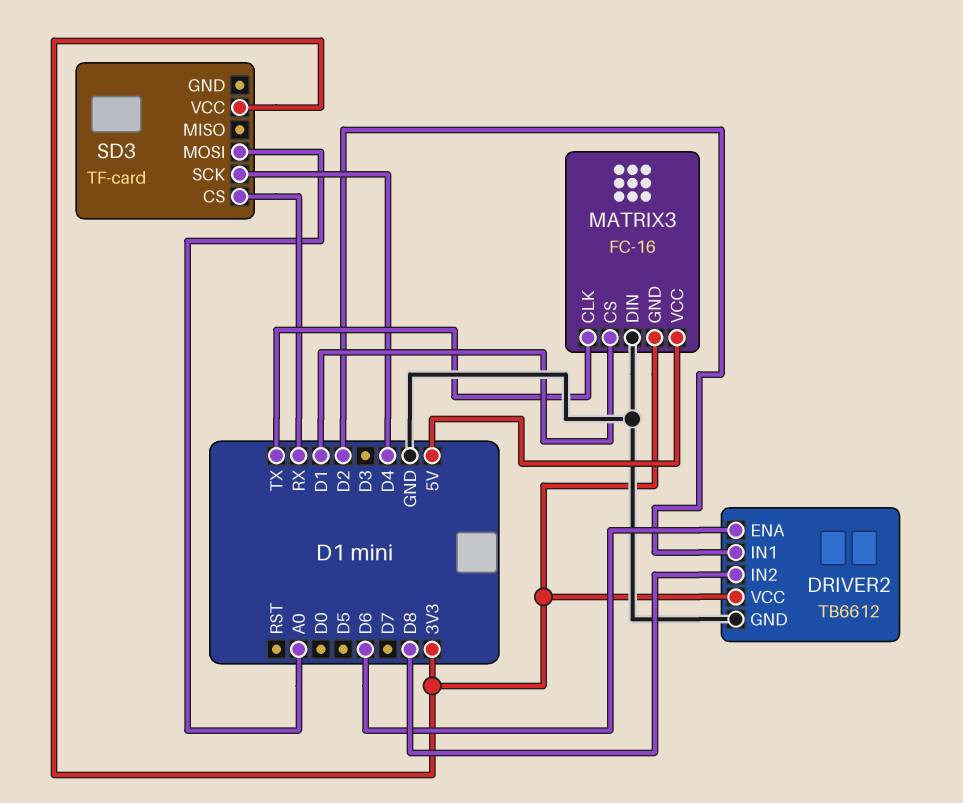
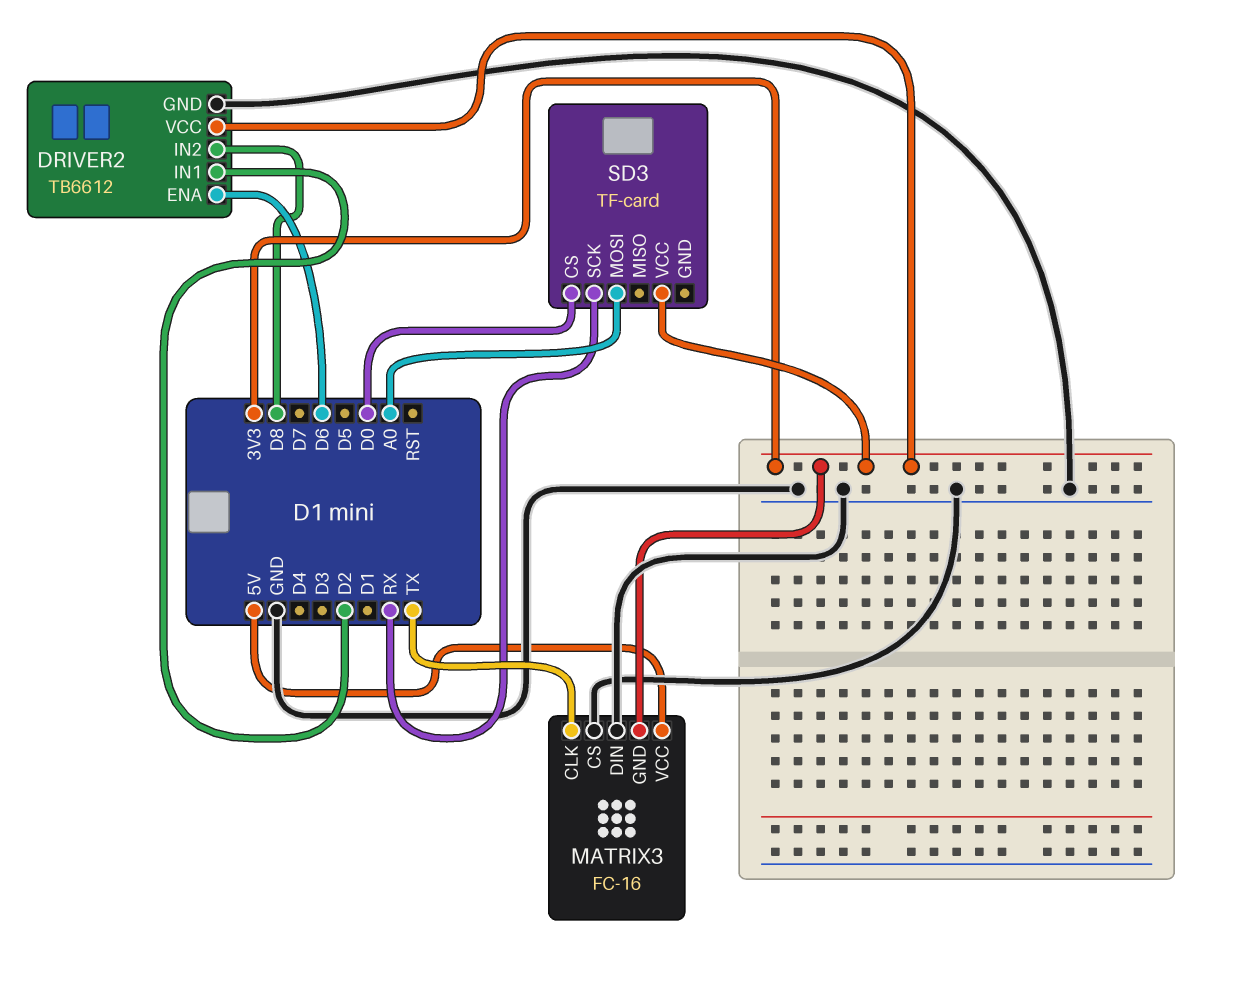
MATRIX3 pin CS: D1 -> GND
SD3 pin CS: RX -> D0
SD3 pin SCK: D4 -> RX

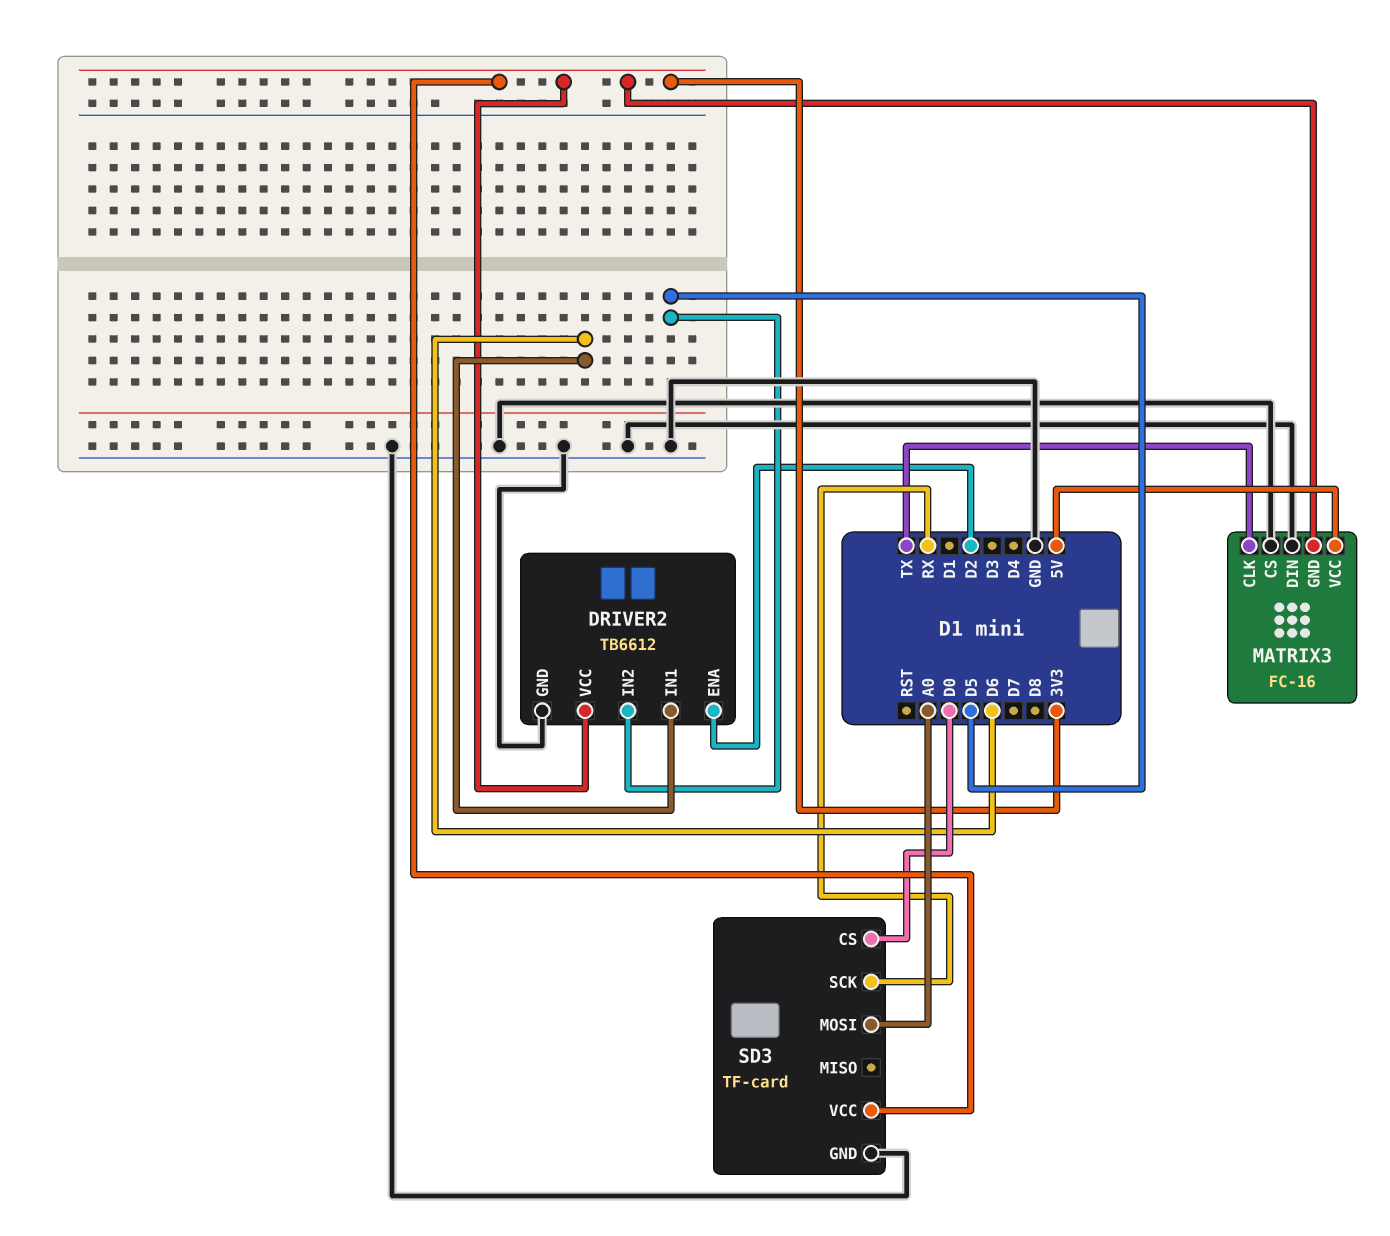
DRIVER2 pin ENA: D6 -> D2
DRIVER2 pin IN1: D2 -> D6
DRIVER2 pin IN2: D8 -> D5
SD3 pin GND: none -> GND

